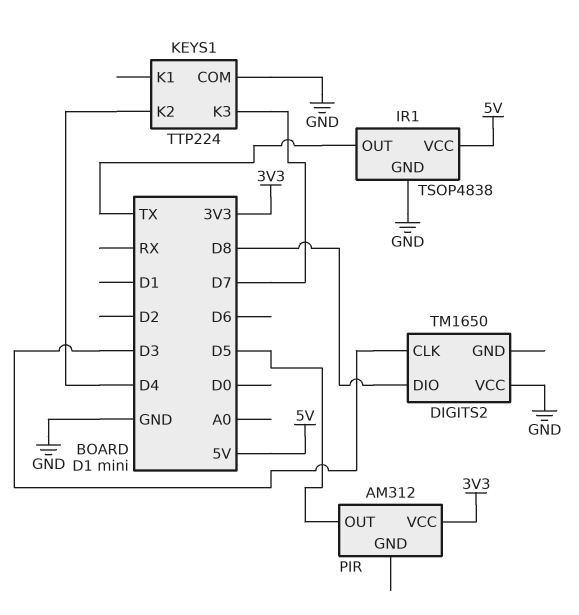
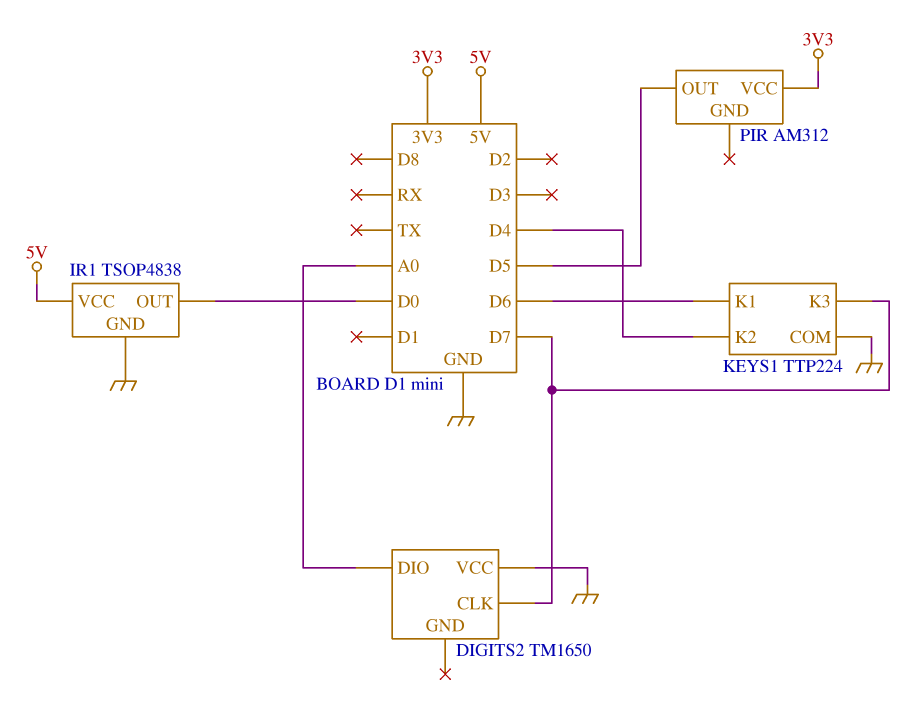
DIGITS2 pin CLK: D3 -> D7
DIGITS2 pin DIO: D8 -> A0
IR1 pin OUT: TX -> D0
KEYS1 pin K1: none -> D6

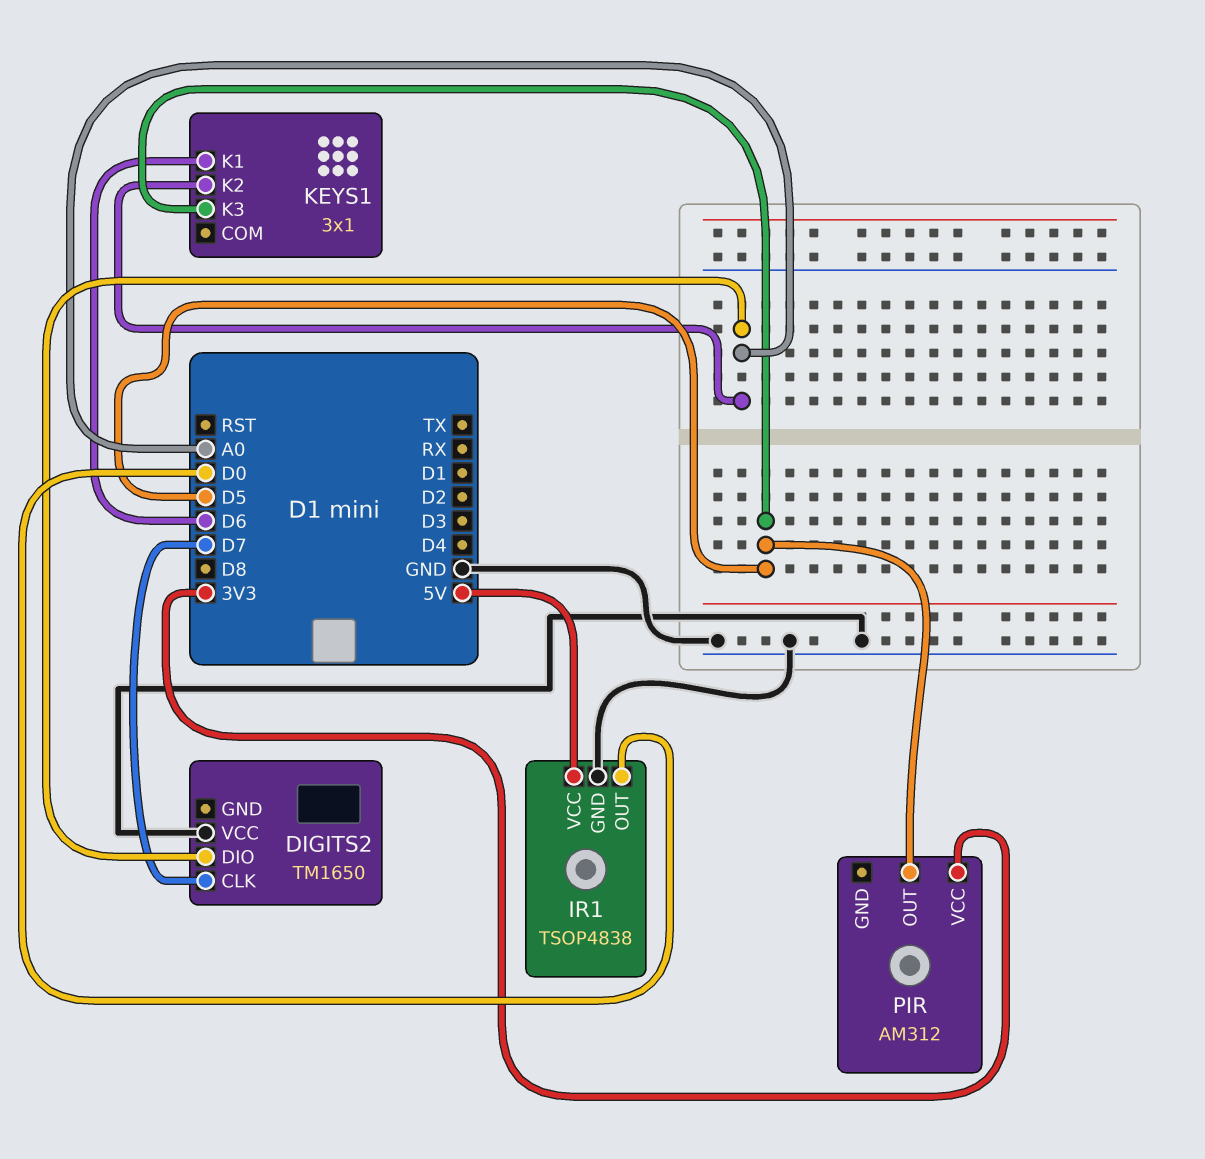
KEYS1: TTP224 -> 3x1
KEYS1 pin COM: GND -> none
KEYS1 pin K2: D4 -> A0
KEYS1 pin K3: D7 -> D5

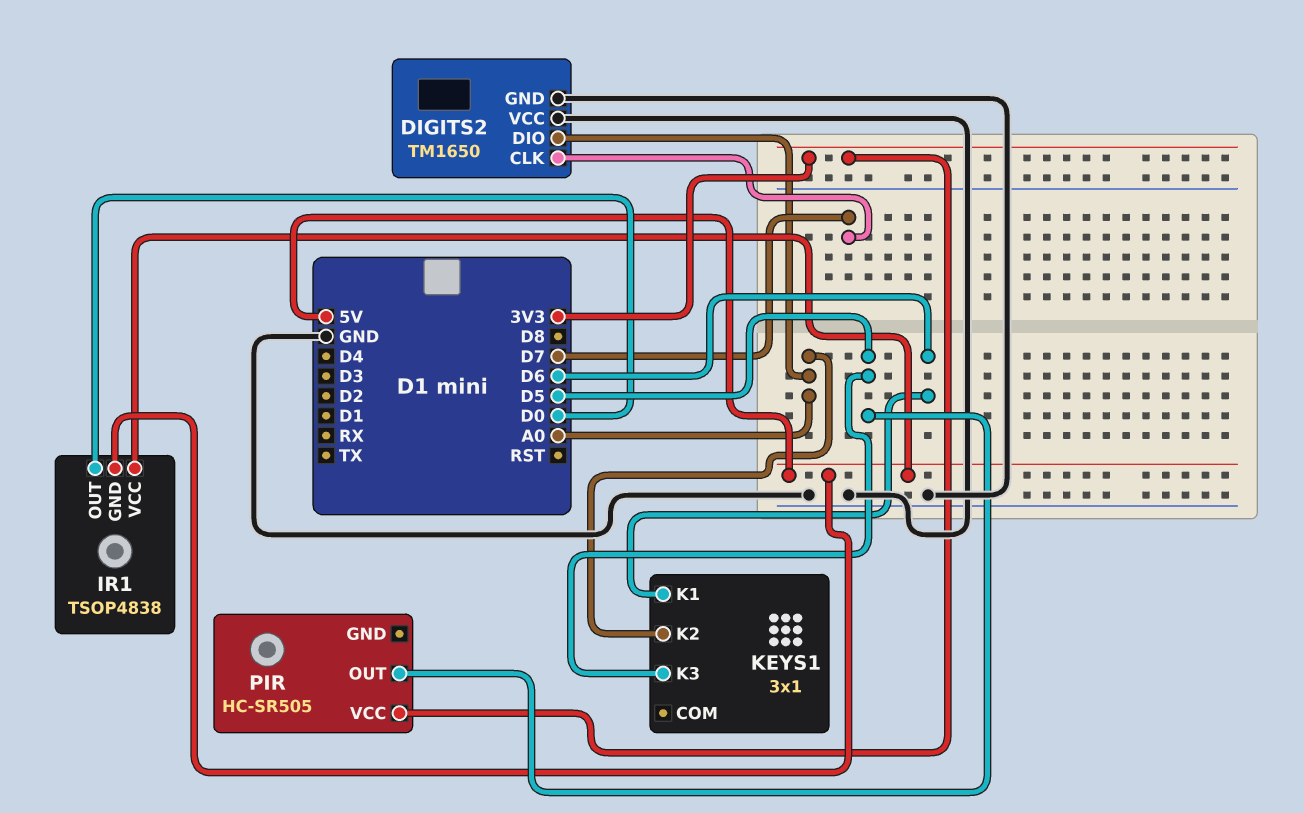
DIGITS2 pin GND: none -> GND
IR1 pin GND: GND -> 5V
PIR: AM312 -> HC-SR505

